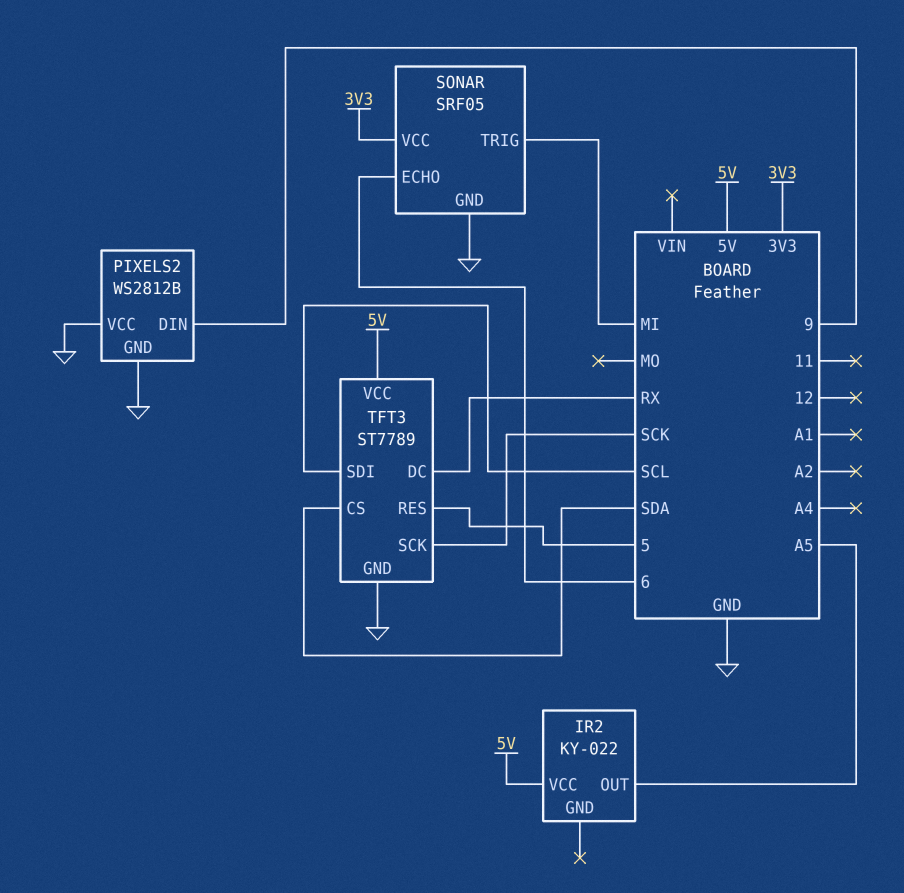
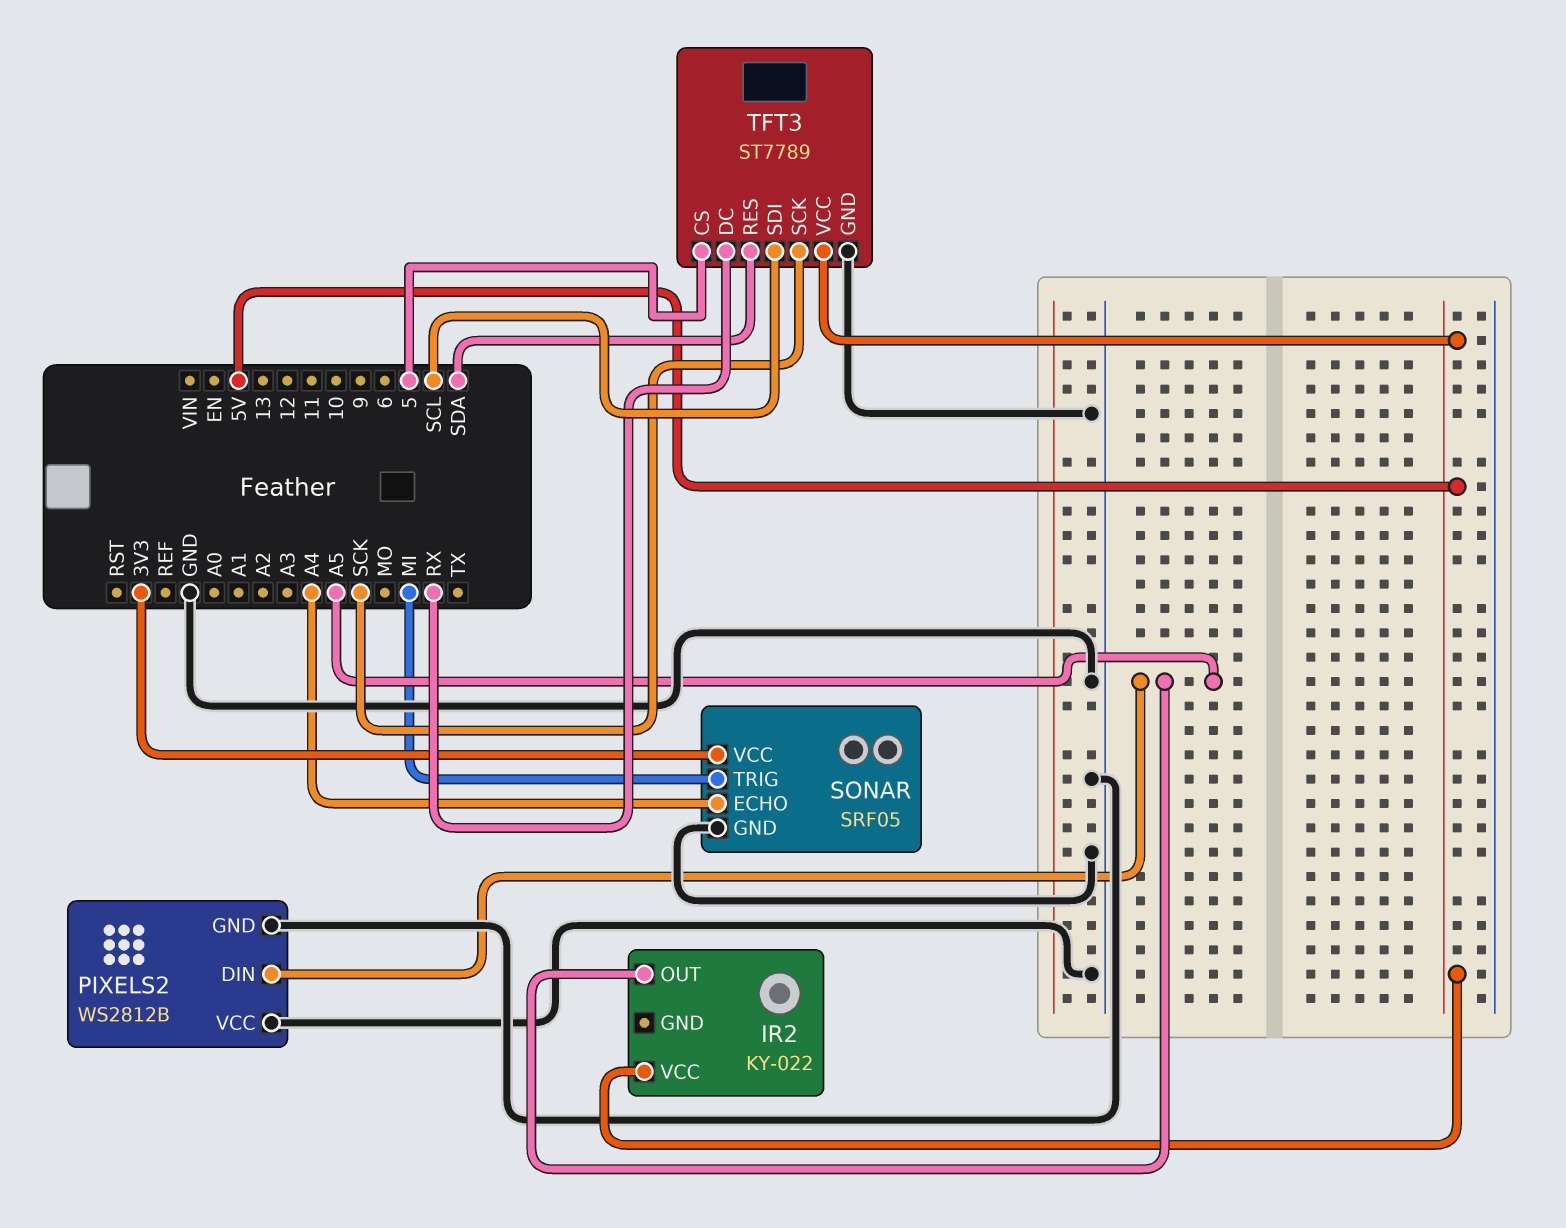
PIXELS2 pin DIN: 9 -> A5
SONAR pin ECHO: 6 -> A4
TFT3 pin CS: SDA -> 5
TFT3 pin RES: 5 -> SDA

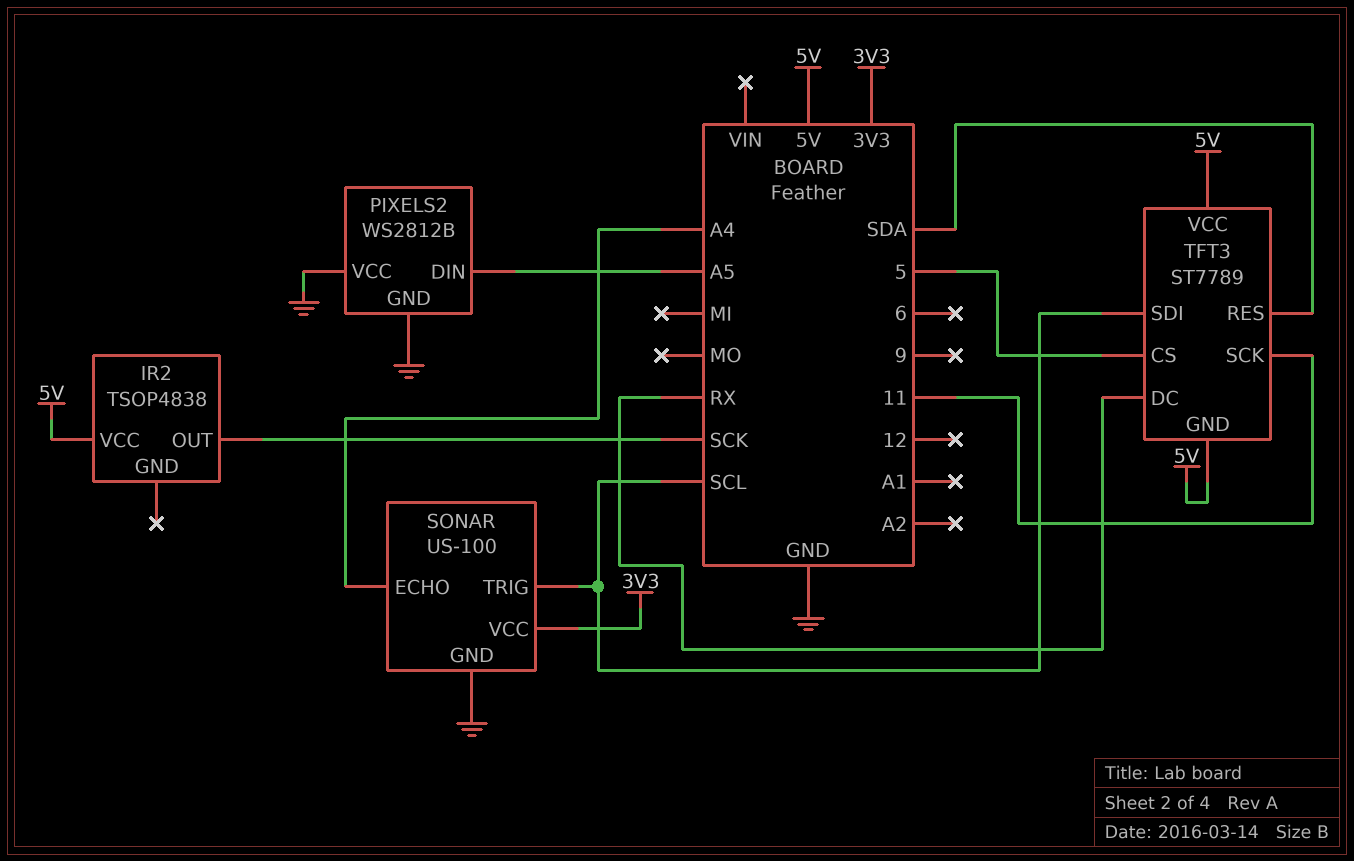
IR2: KY-022 -> TSOP4838
IR2 pin OUT: A5 -> SCK
SONAR: SRF05 -> US-100
SONAR pin TRIG: MI -> SCL
TFT3 pin GND: GND -> 5V
TFT3 pin SCK: SCK -> 11

